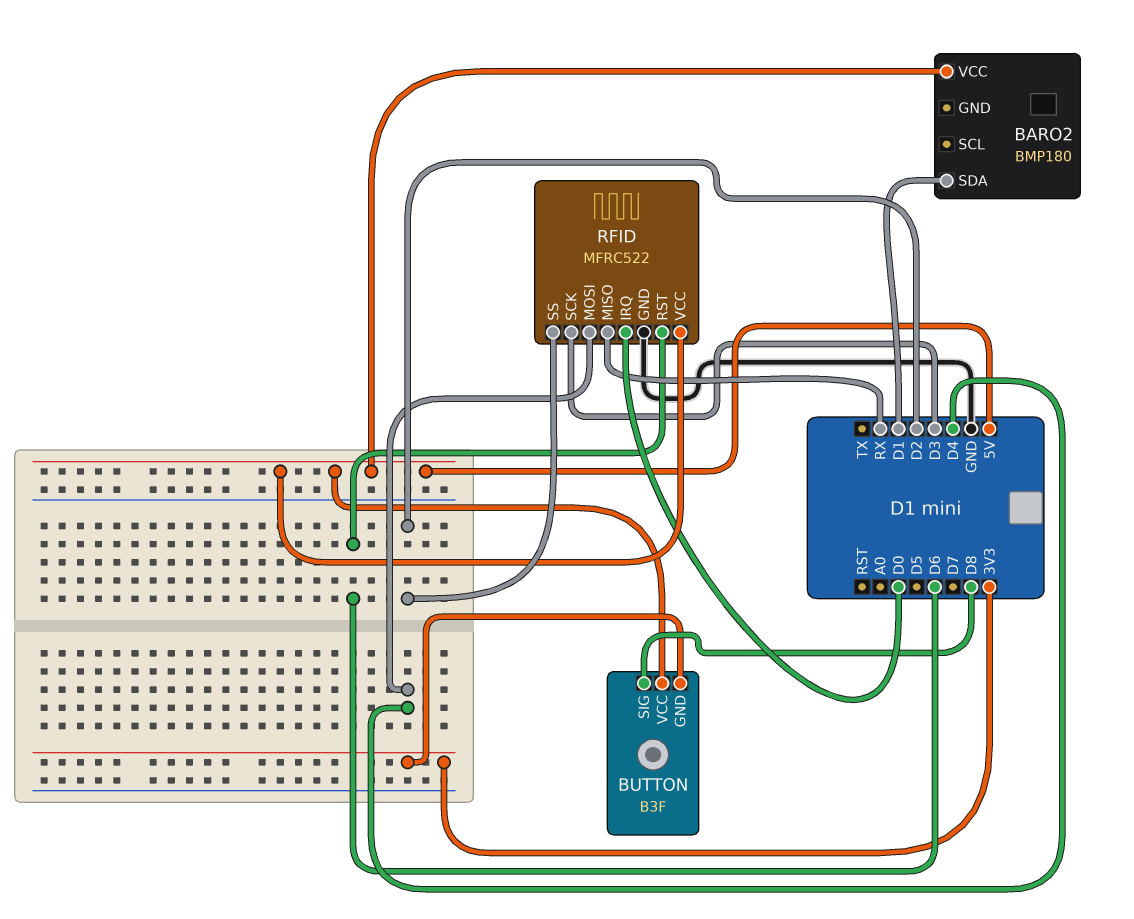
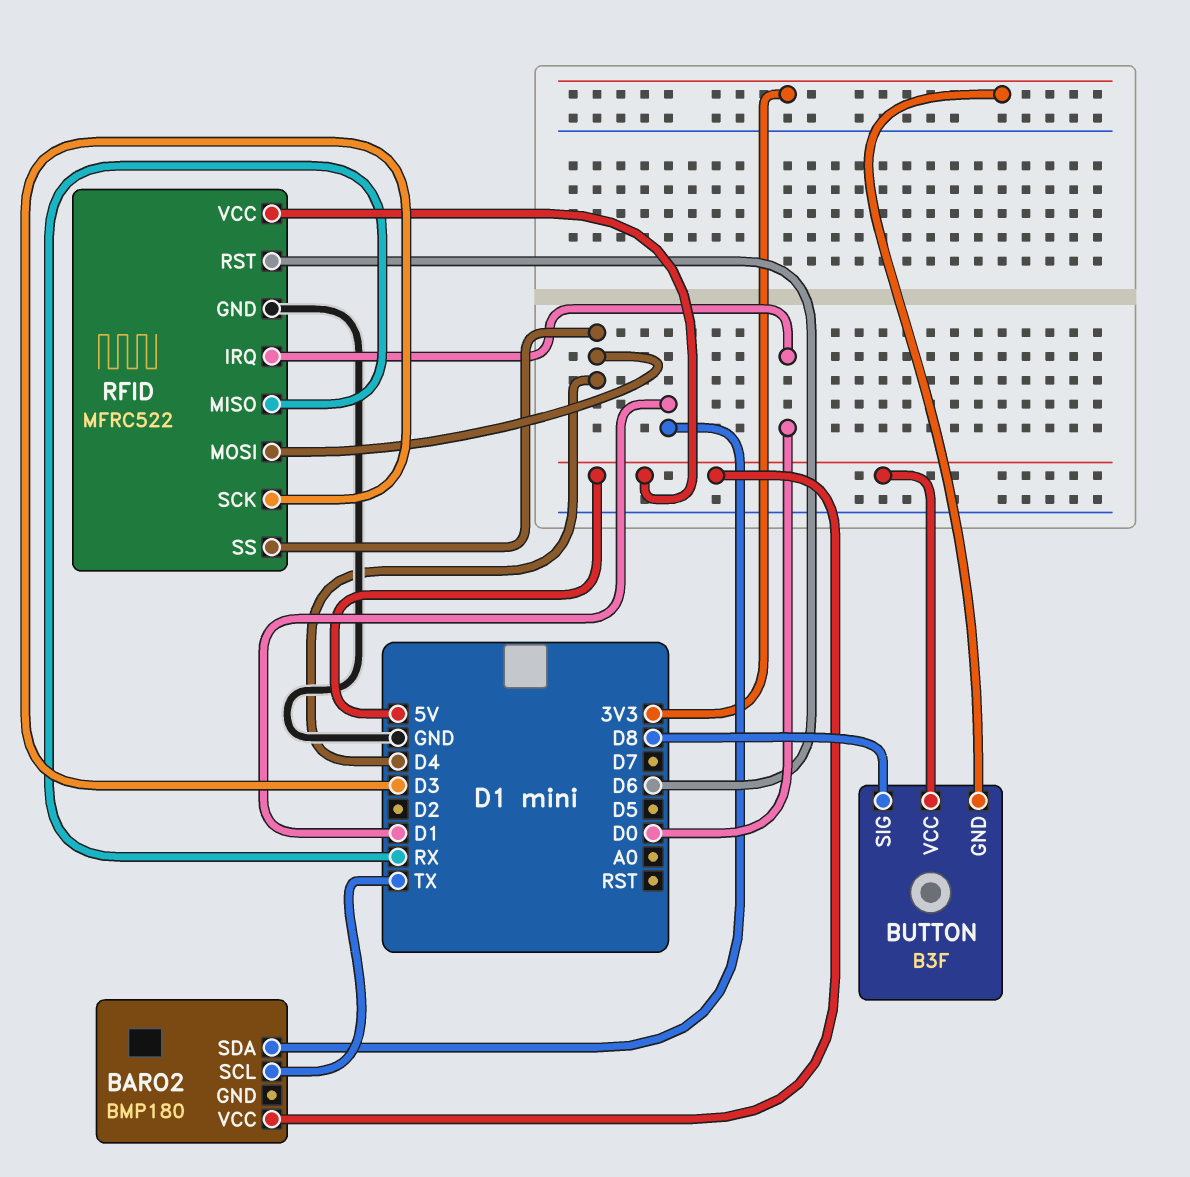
BARO2 pin SCL: none -> TX
RFID pin SS: D2 -> D4

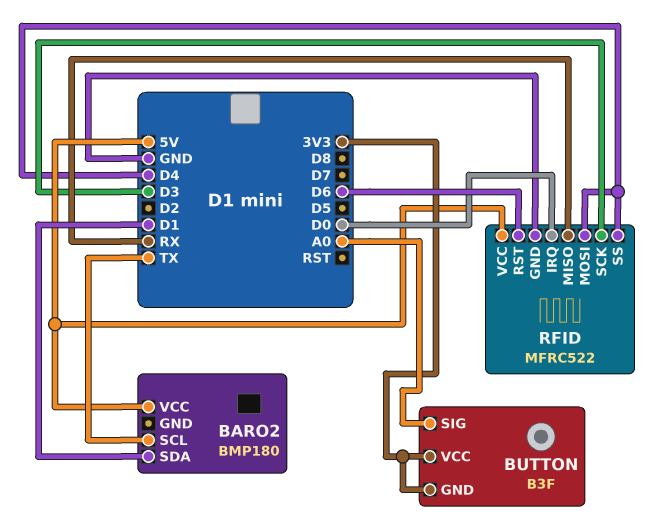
BUTTON pin SIG: D8 -> A0
BUTTON pin VCC: 5V -> 3V3

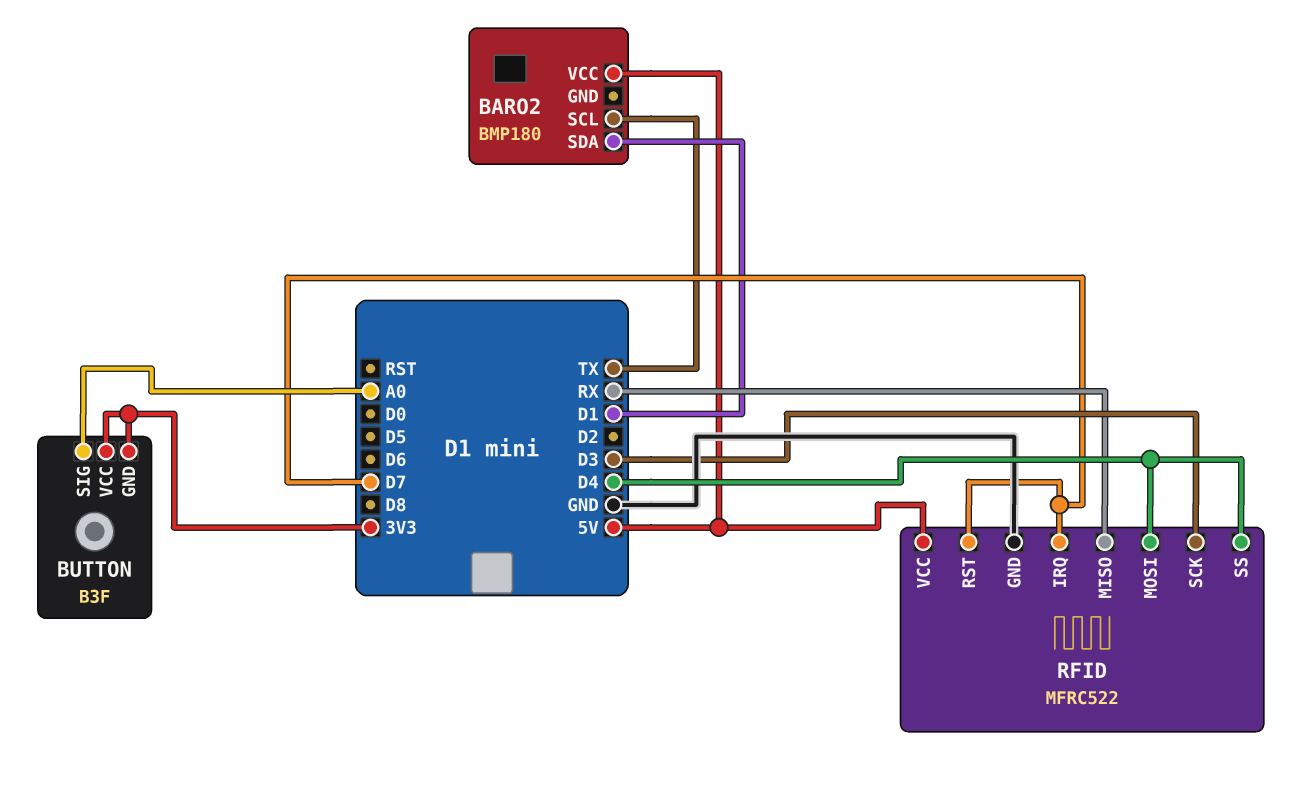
RFID pin IRQ: D0 -> D7
RFID pin RST: D6 -> D7

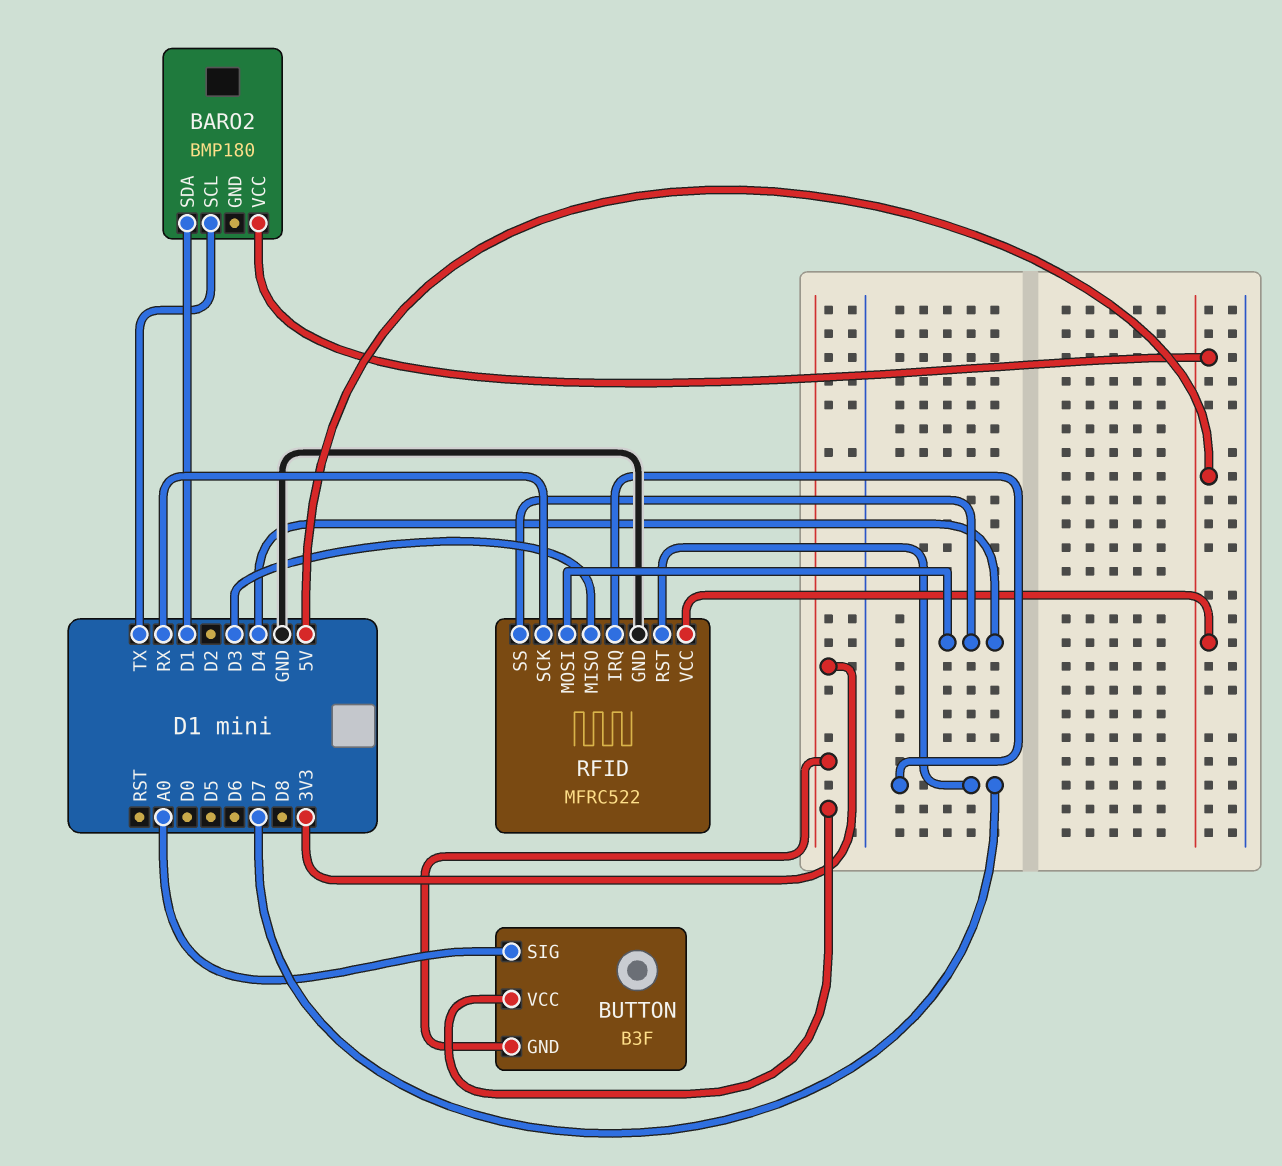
RFID pin MISO: RX -> D3
RFID pin SCK: D3 -> RX

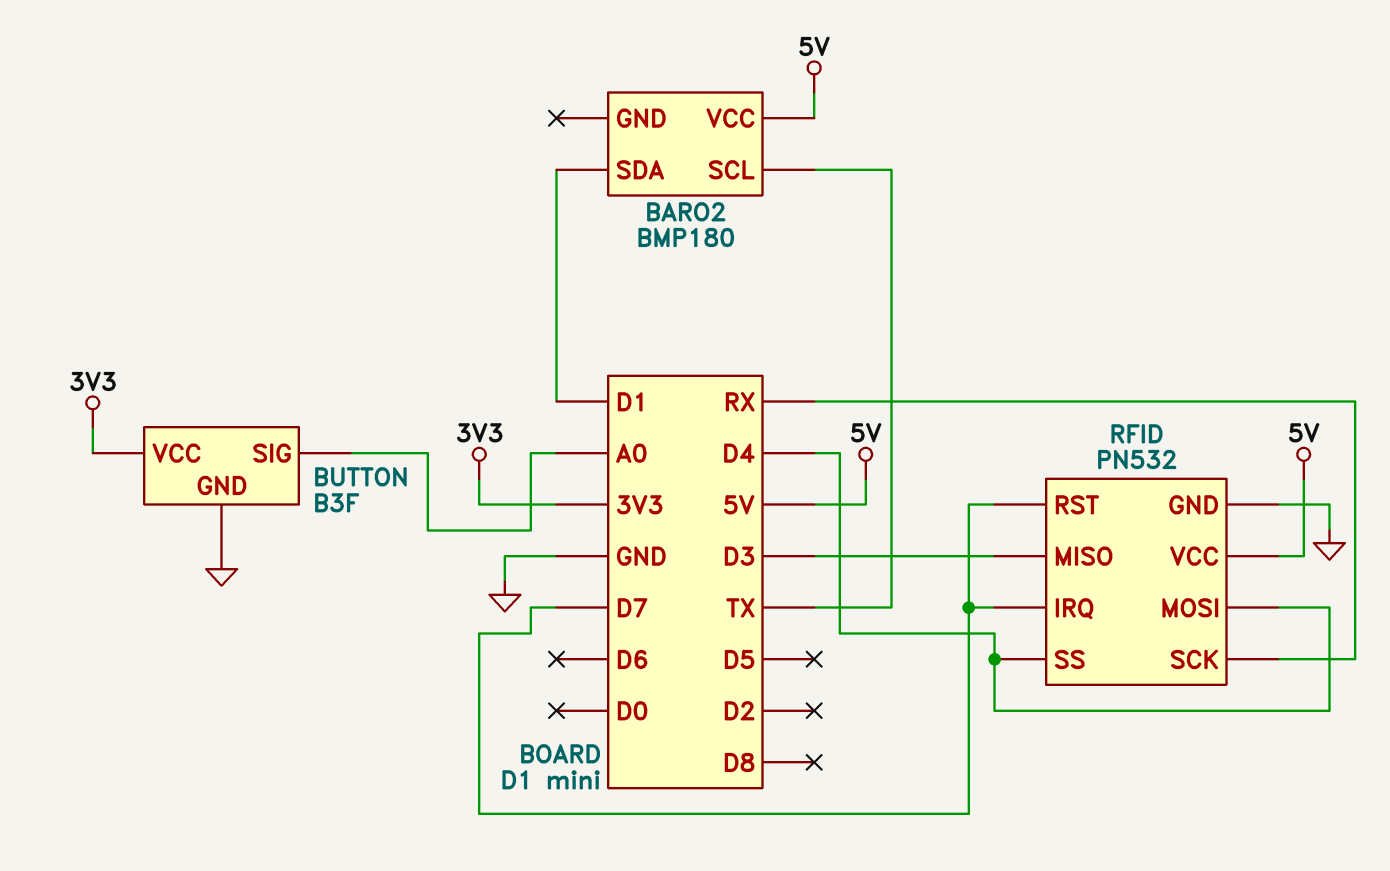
BUTTON pin GND: 3V3 -> GND
RFID: MFRC522 -> PN532

